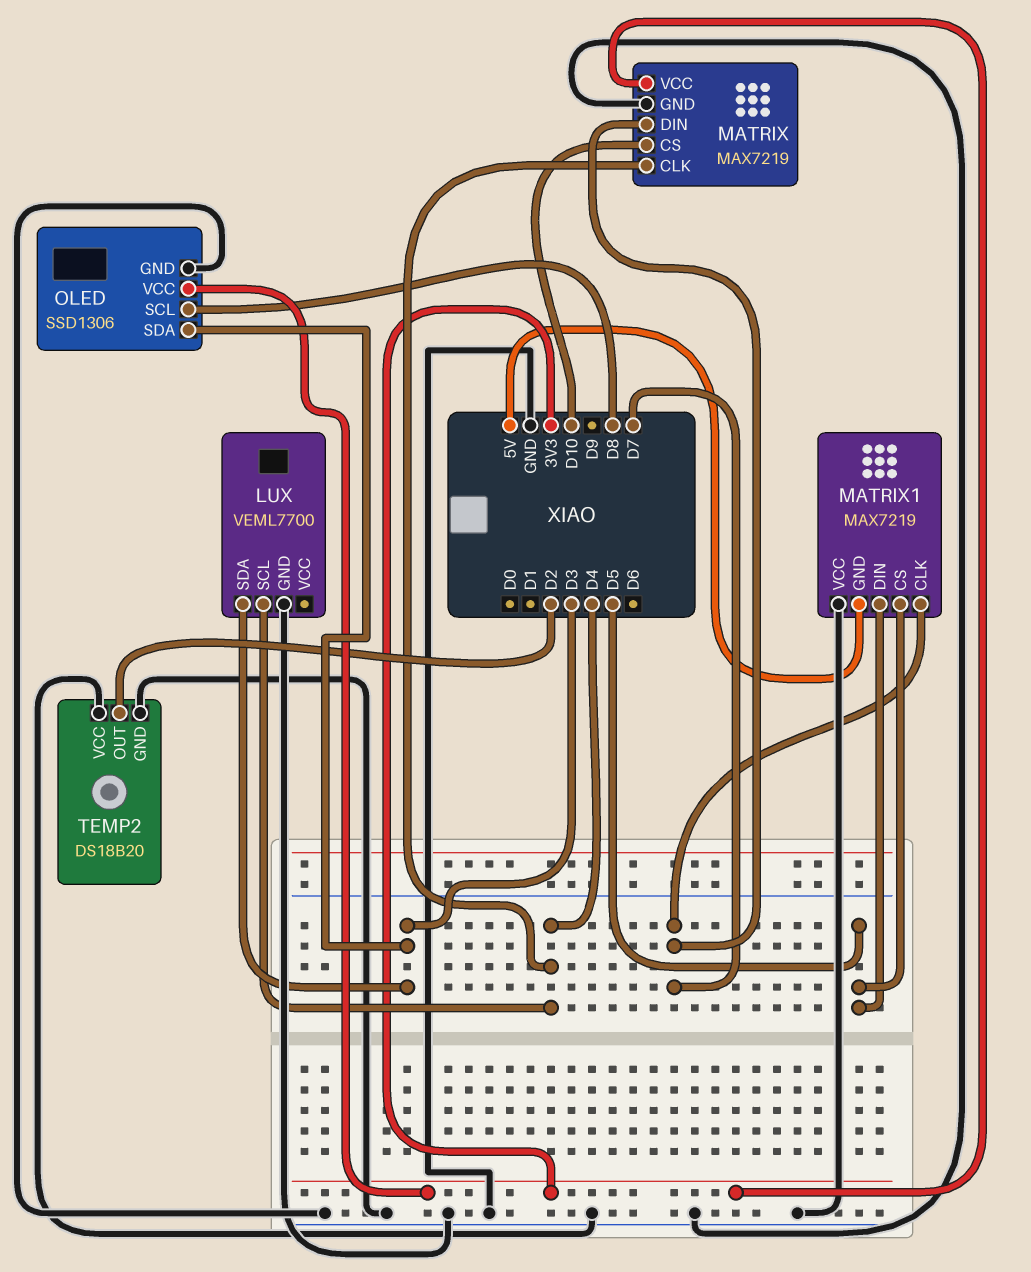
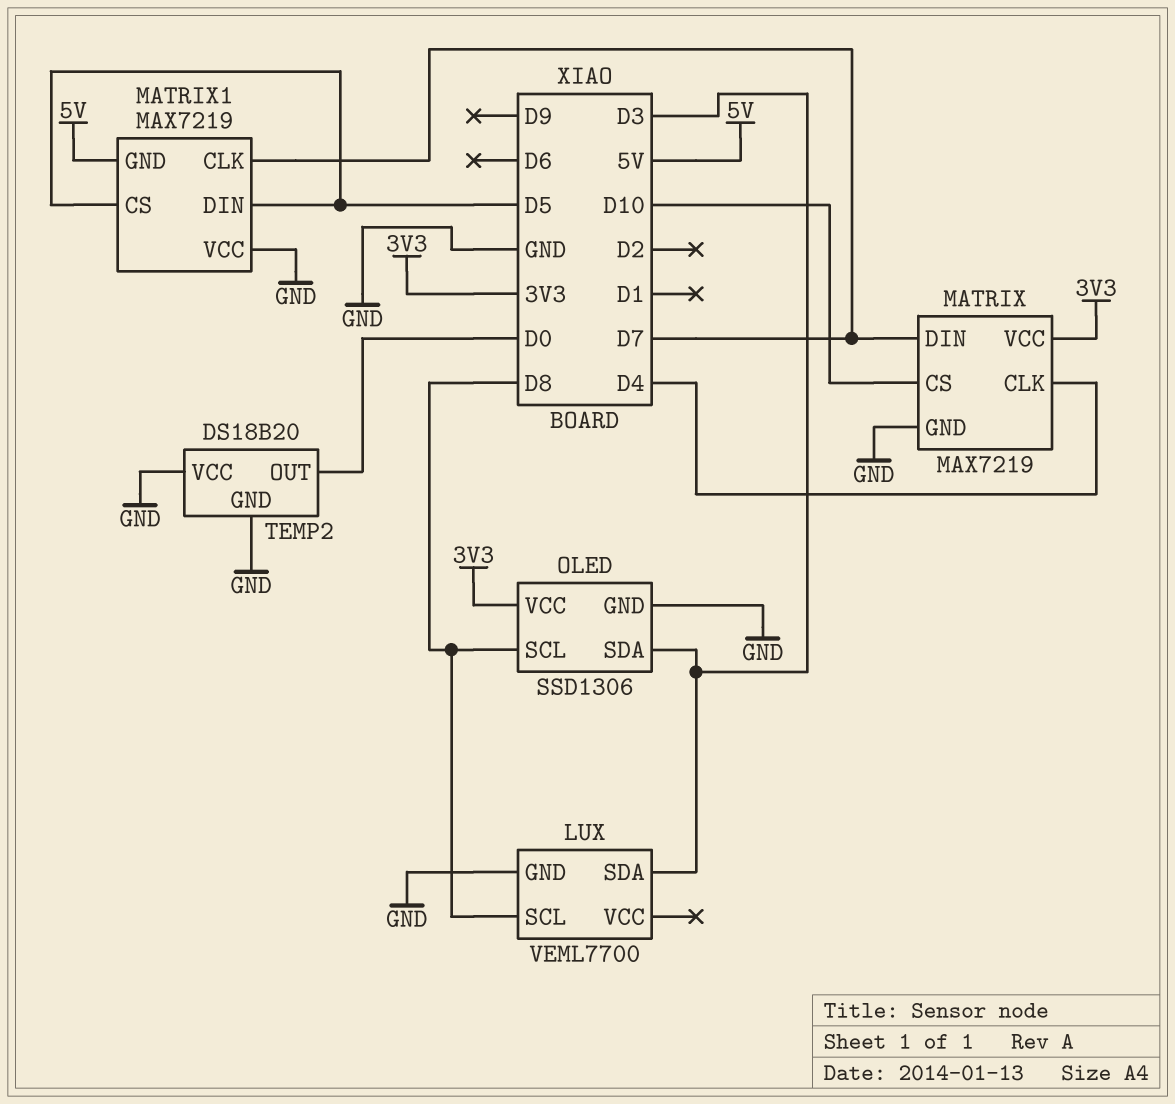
LUX pin SCL: D4 -> D8
TEMP2 pin OUT: D2 -> D0

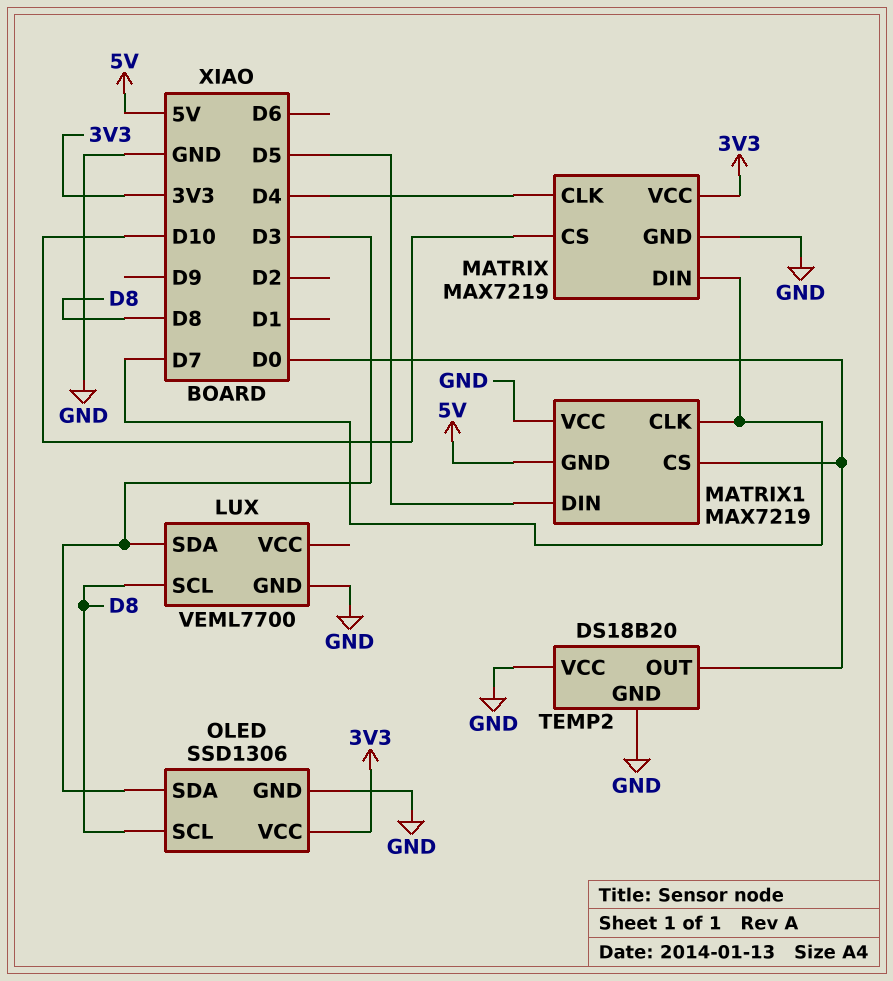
MATRIX1 pin CS: D5 -> D0

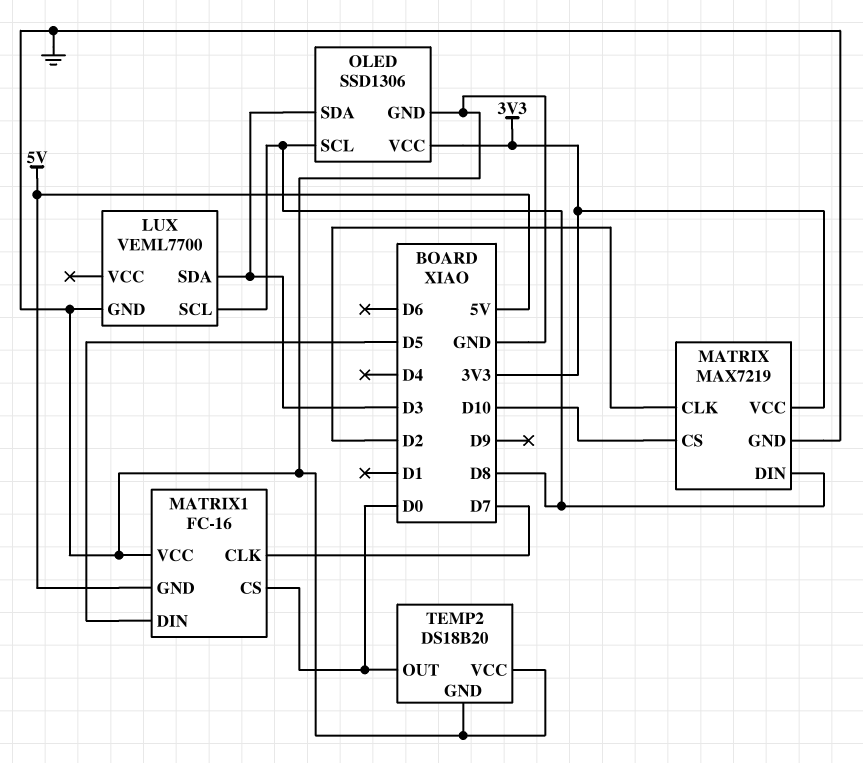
MATRIX pin CLK: D4 -> D2
MATRIX pin DIN: D7 -> D8
MATRIX1: MAX7219 -> FC-16

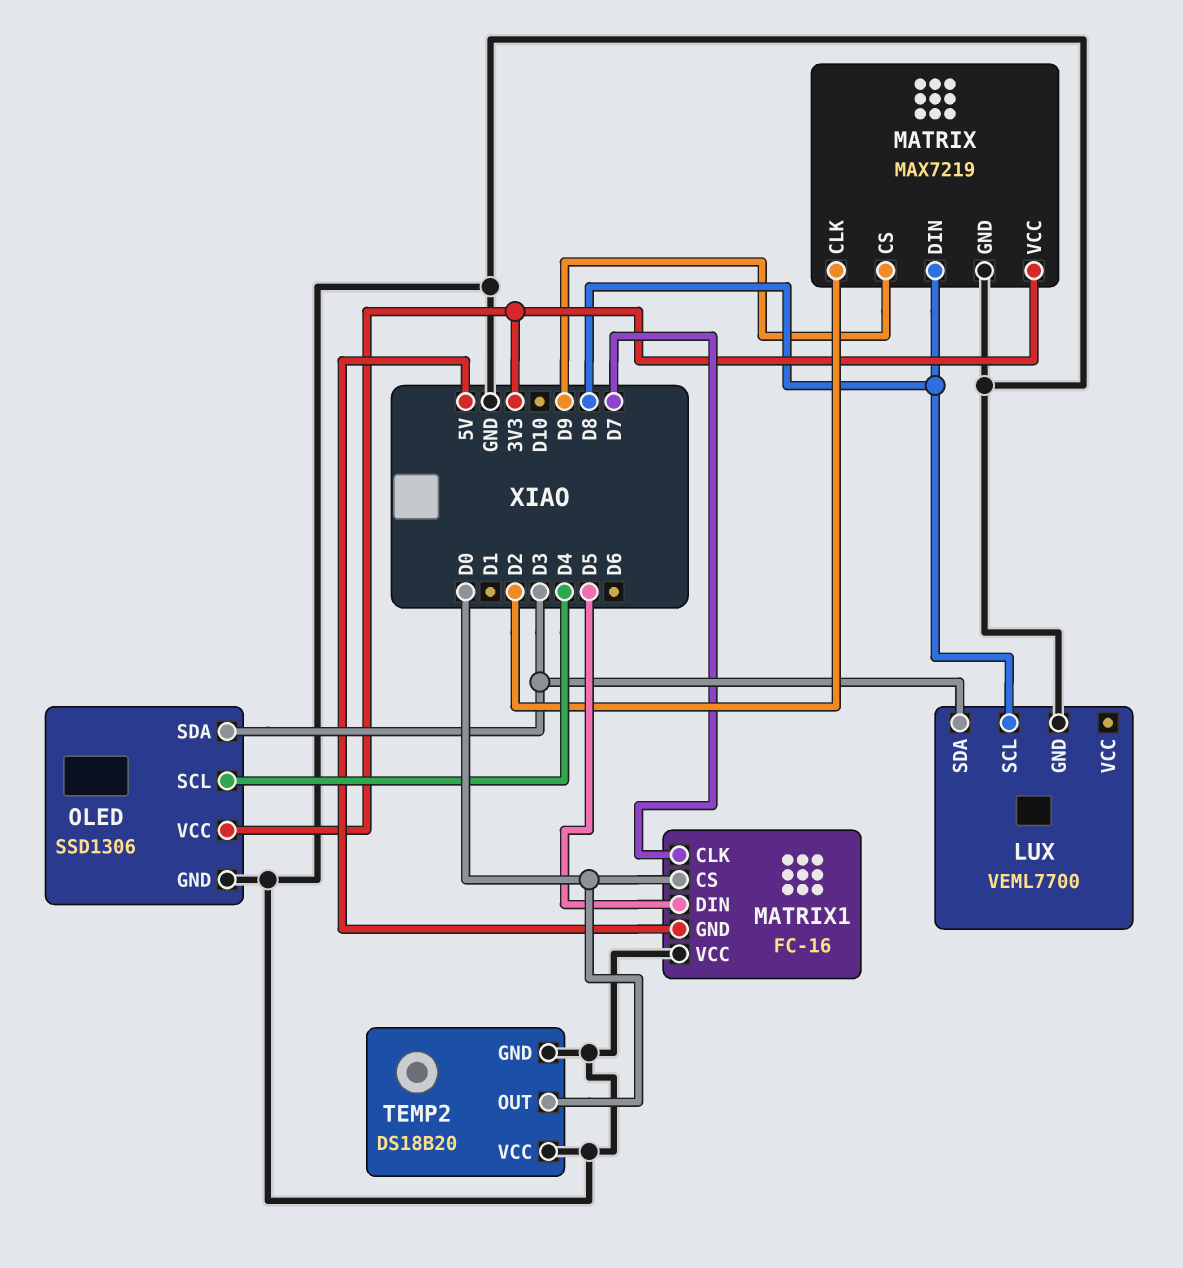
MATRIX pin CS: D10 -> D9
OLED pin SCL: D8 -> D4

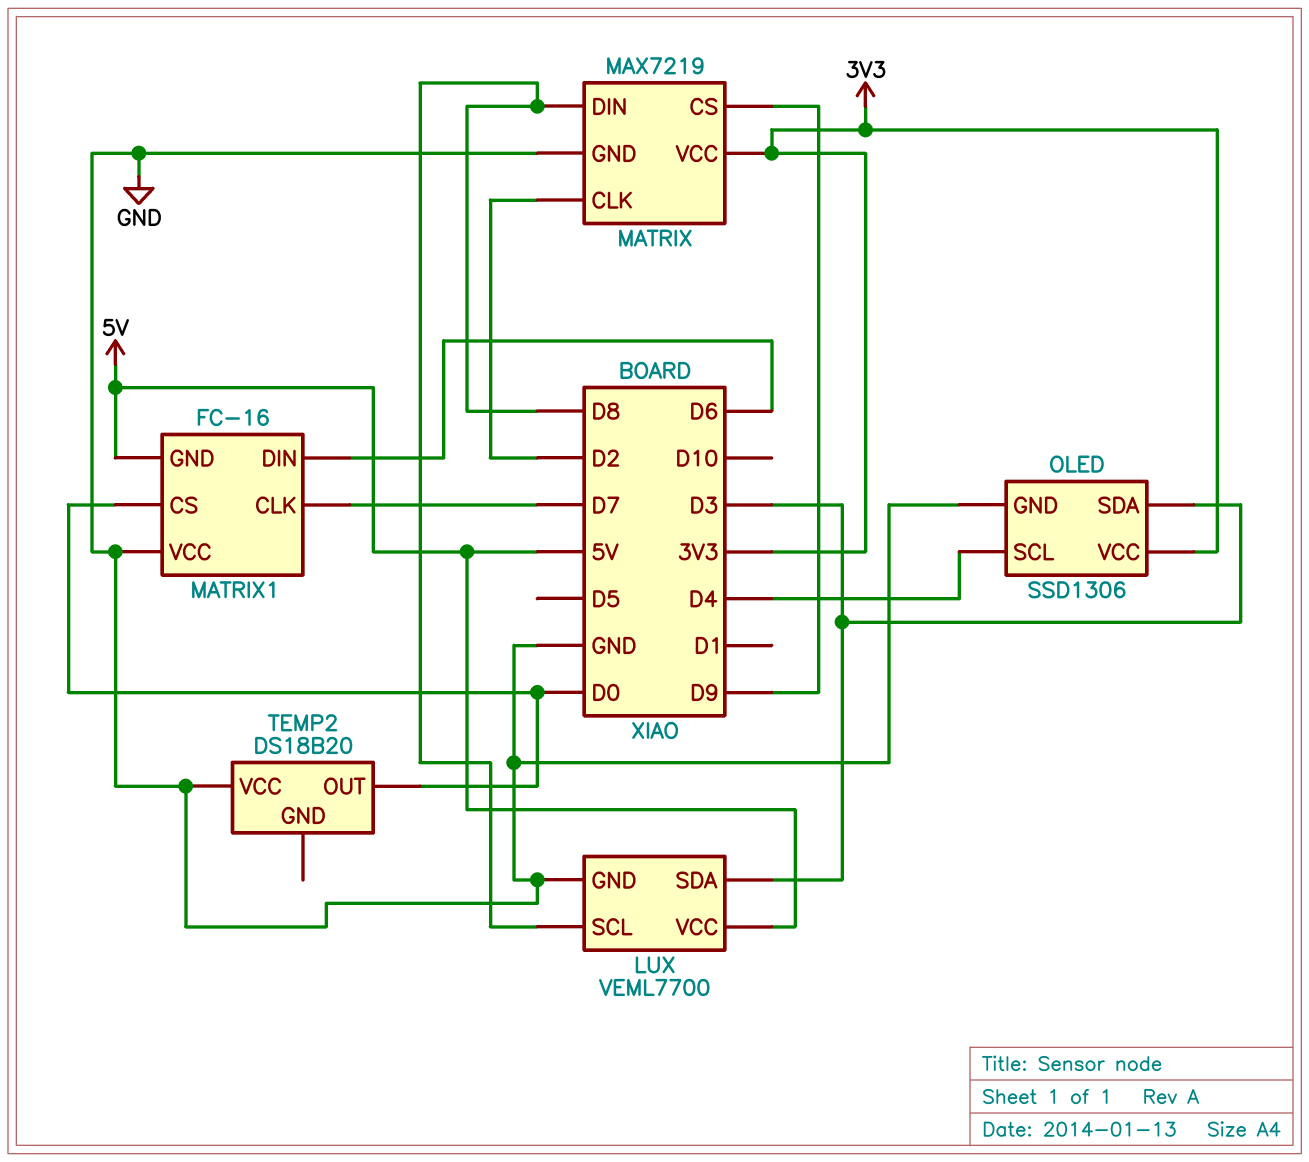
LUX pin VCC: none -> 5V
MATRIX1 pin DIN: D5 -> D6
TEMP2 pin GND: GND -> none

